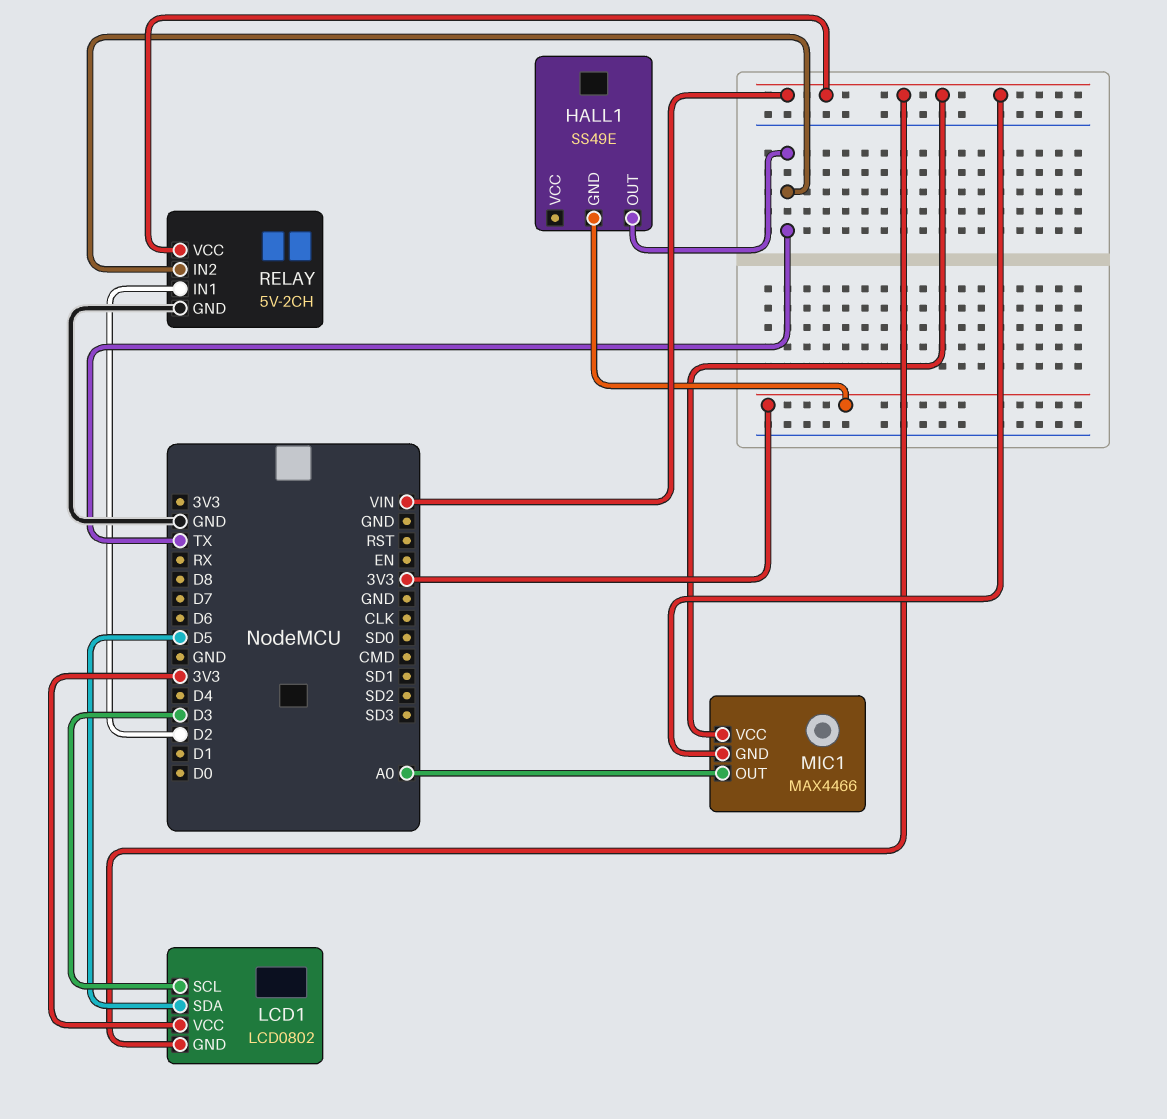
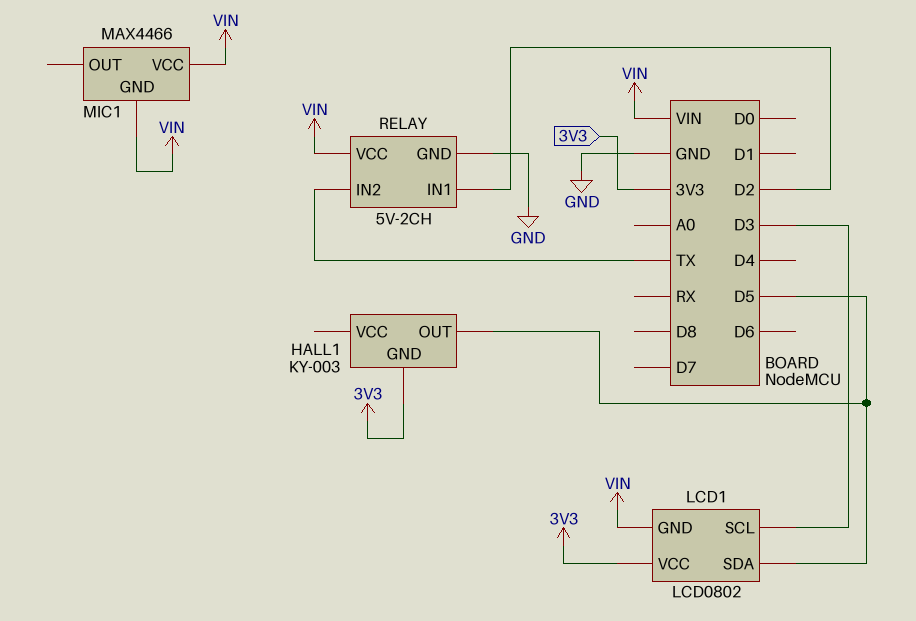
HALL1: SS49E -> KY-003
HALL1 pin OUT: TX -> D5
MIC1 pin OUT: A0 -> none

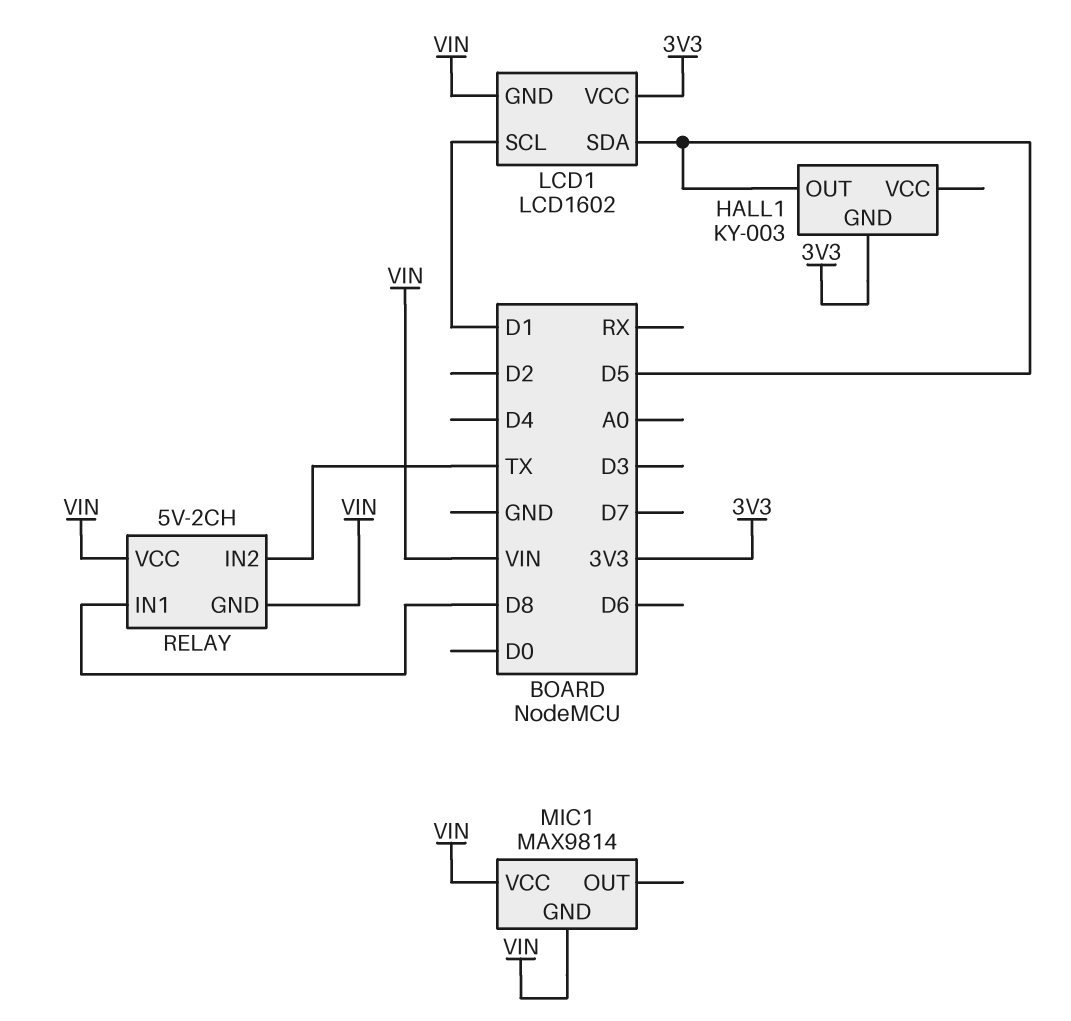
LCD1: LCD0802 -> LCD1602
LCD1 pin SCL: D3 -> D1
MIC1: MAX4466 -> MAX9814
RELAY pin GND: GND -> VIN
RELAY pin IN1: D2 -> D8

